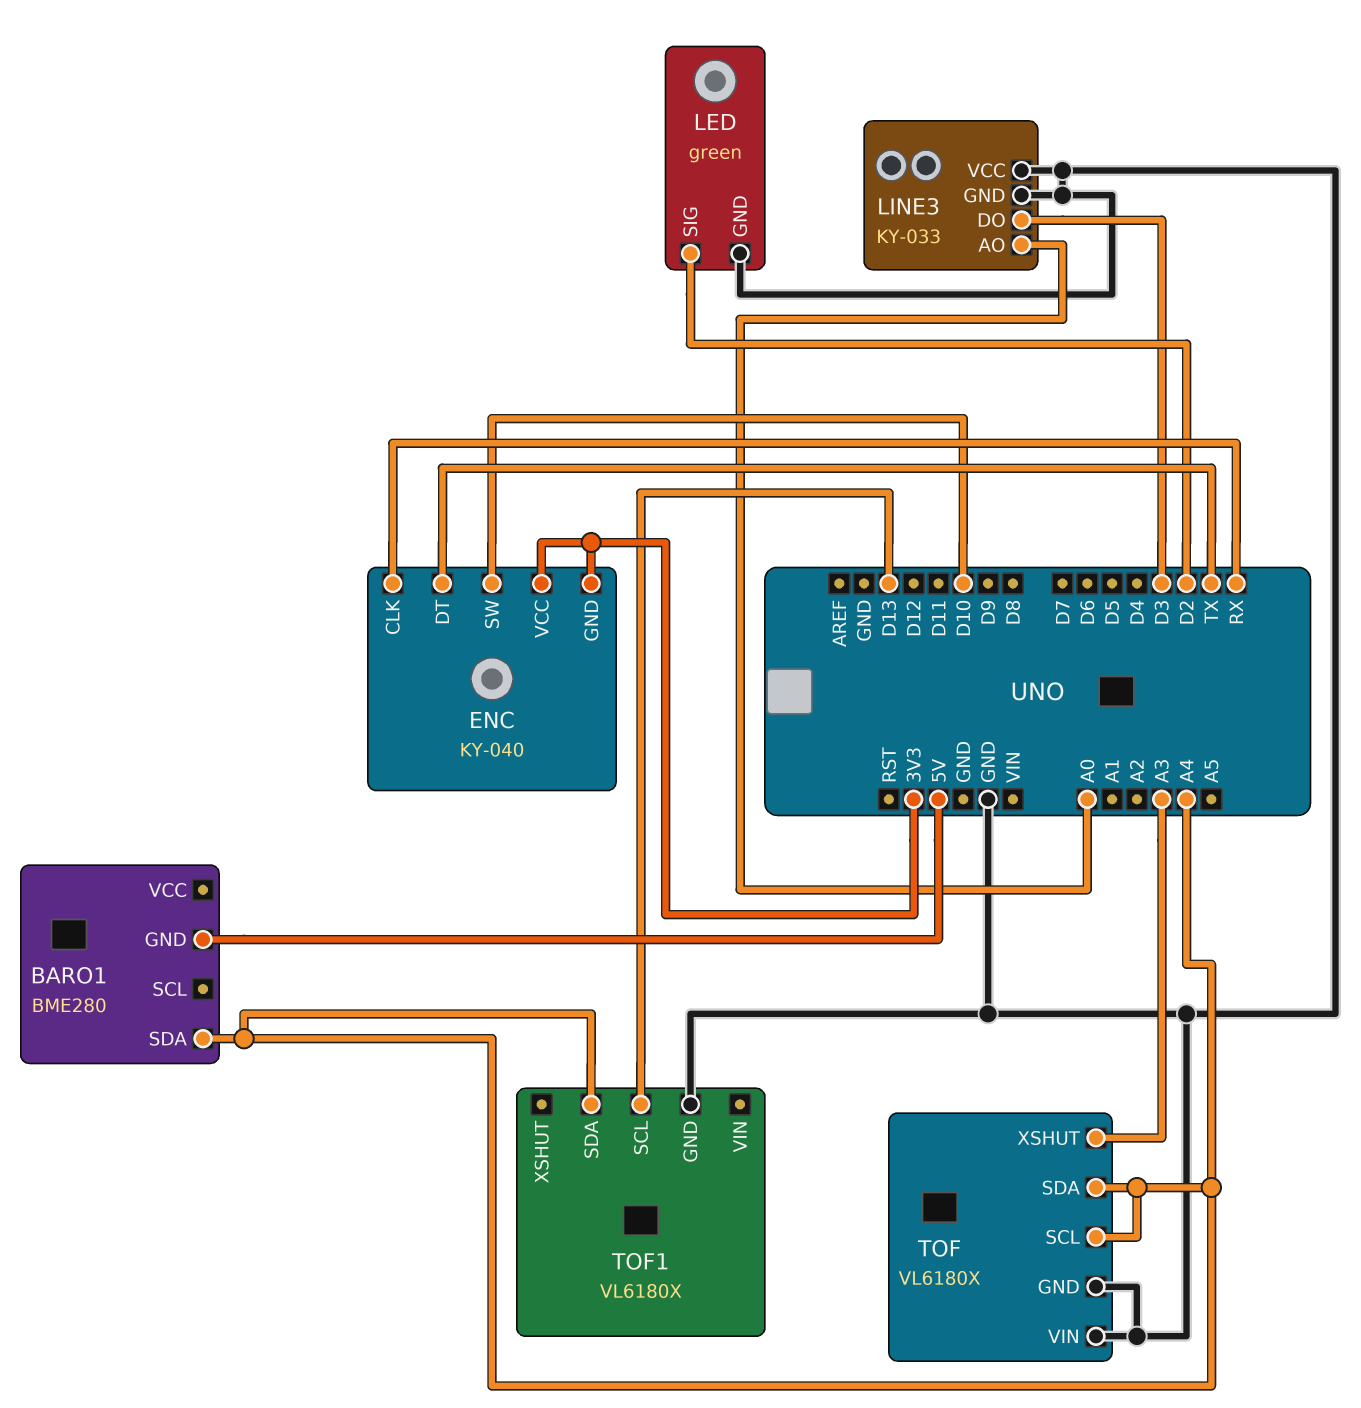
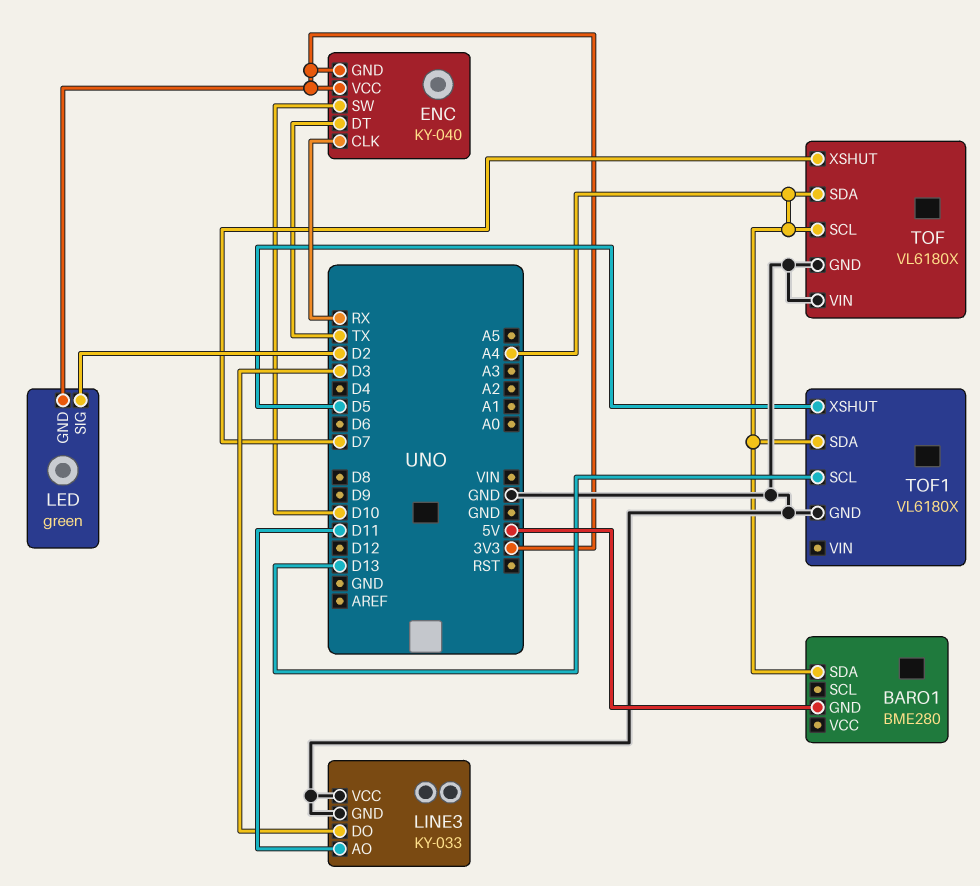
LED pin GND: GND -> 3V3
LINE3 pin AO: A0 -> D11
TOF pin XSHUT: A3 -> D7
TOF1 pin XSHUT: none -> D5

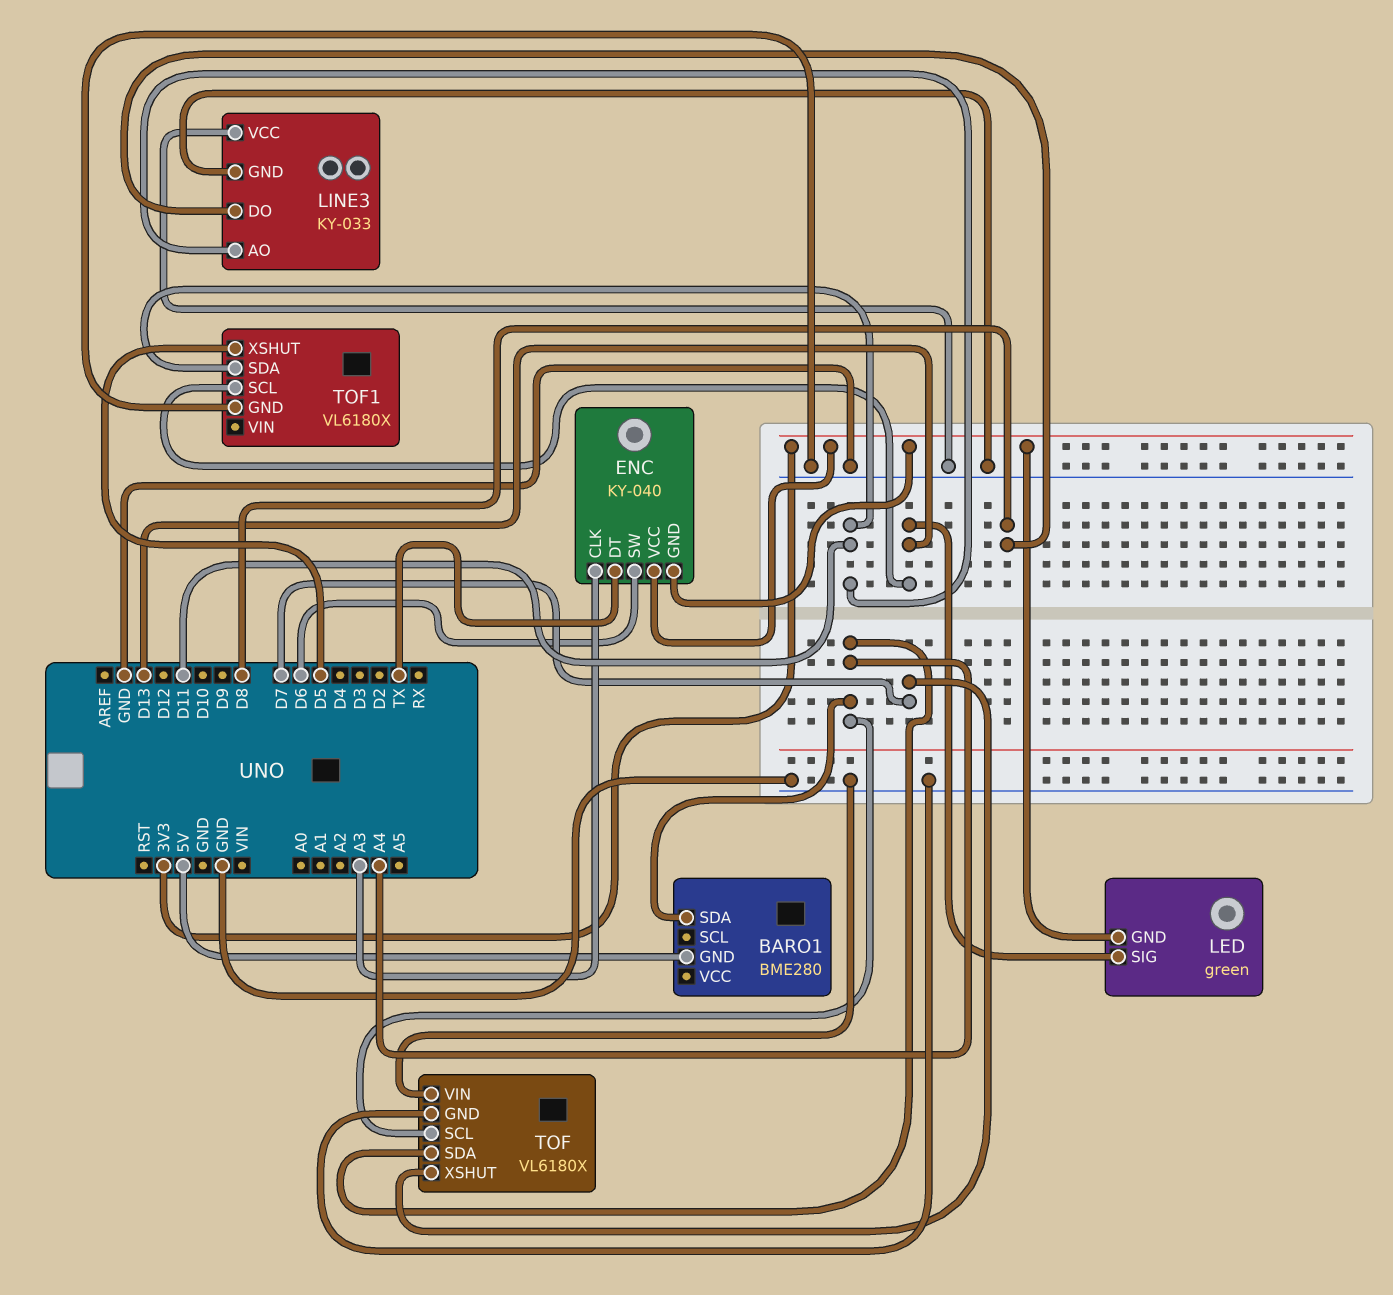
ENC pin CLK: RX -> A3
ENC pin SW: D10 -> D6
LED pin SIG: D2 -> D13
LINE3 pin DO: D3 -> D8
TOF1 pin SDA: A4 -> D11

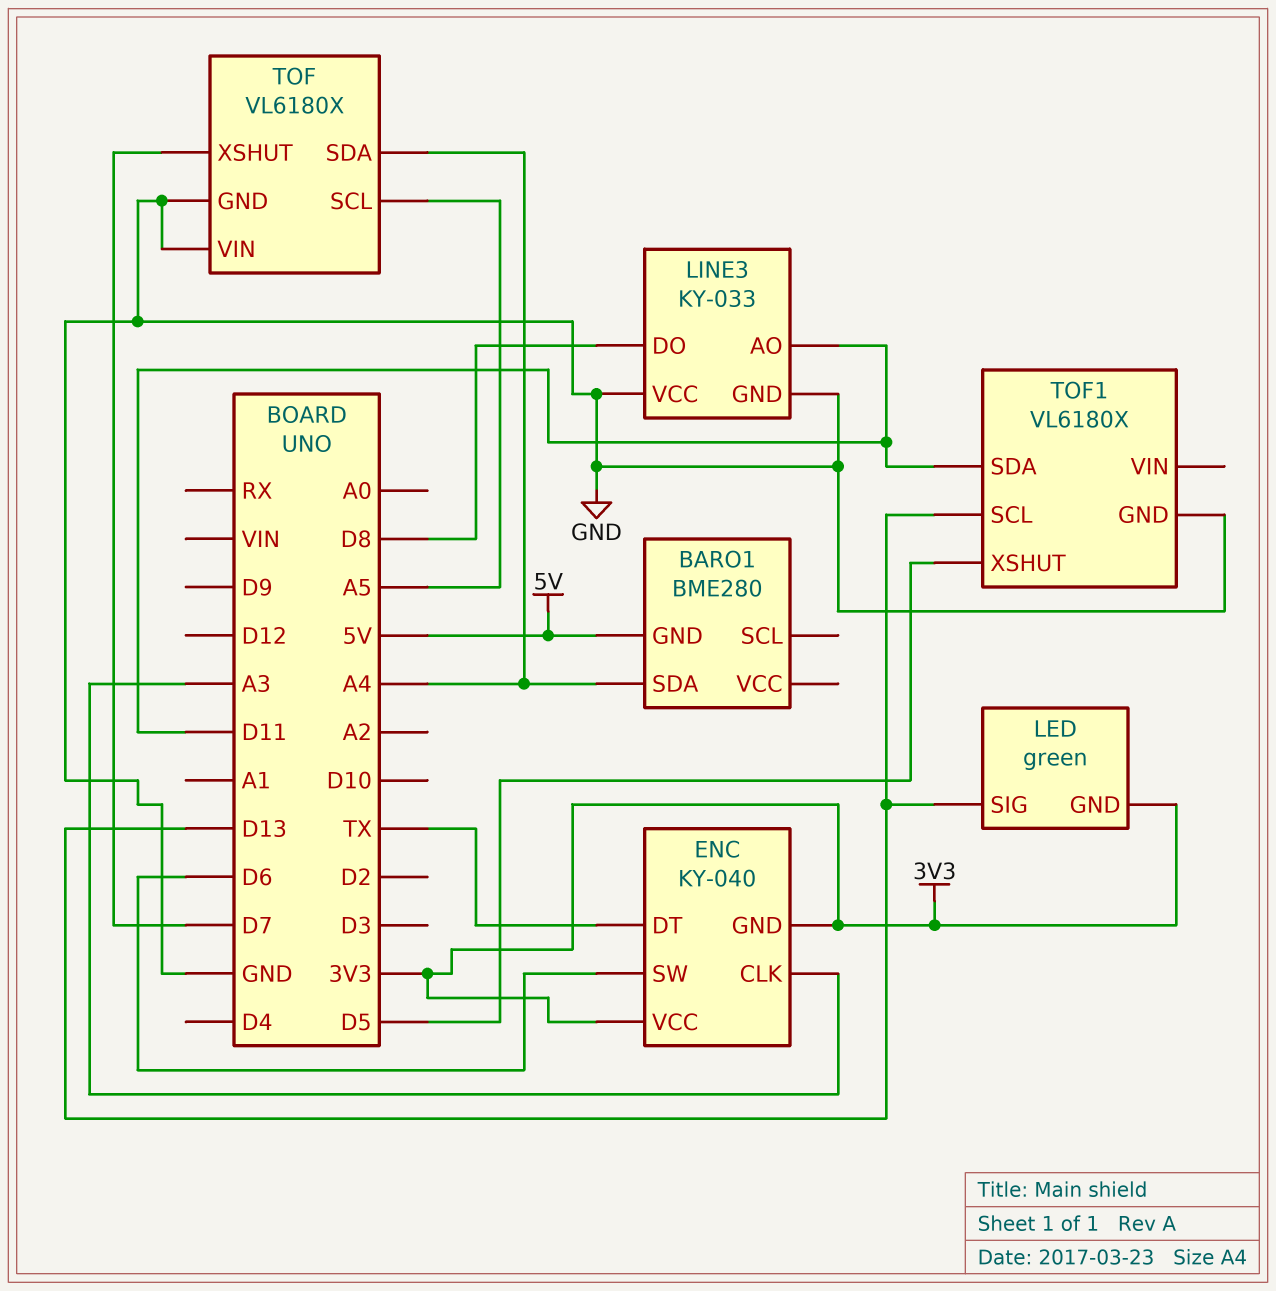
TOF pin SCL: A4 -> A5

